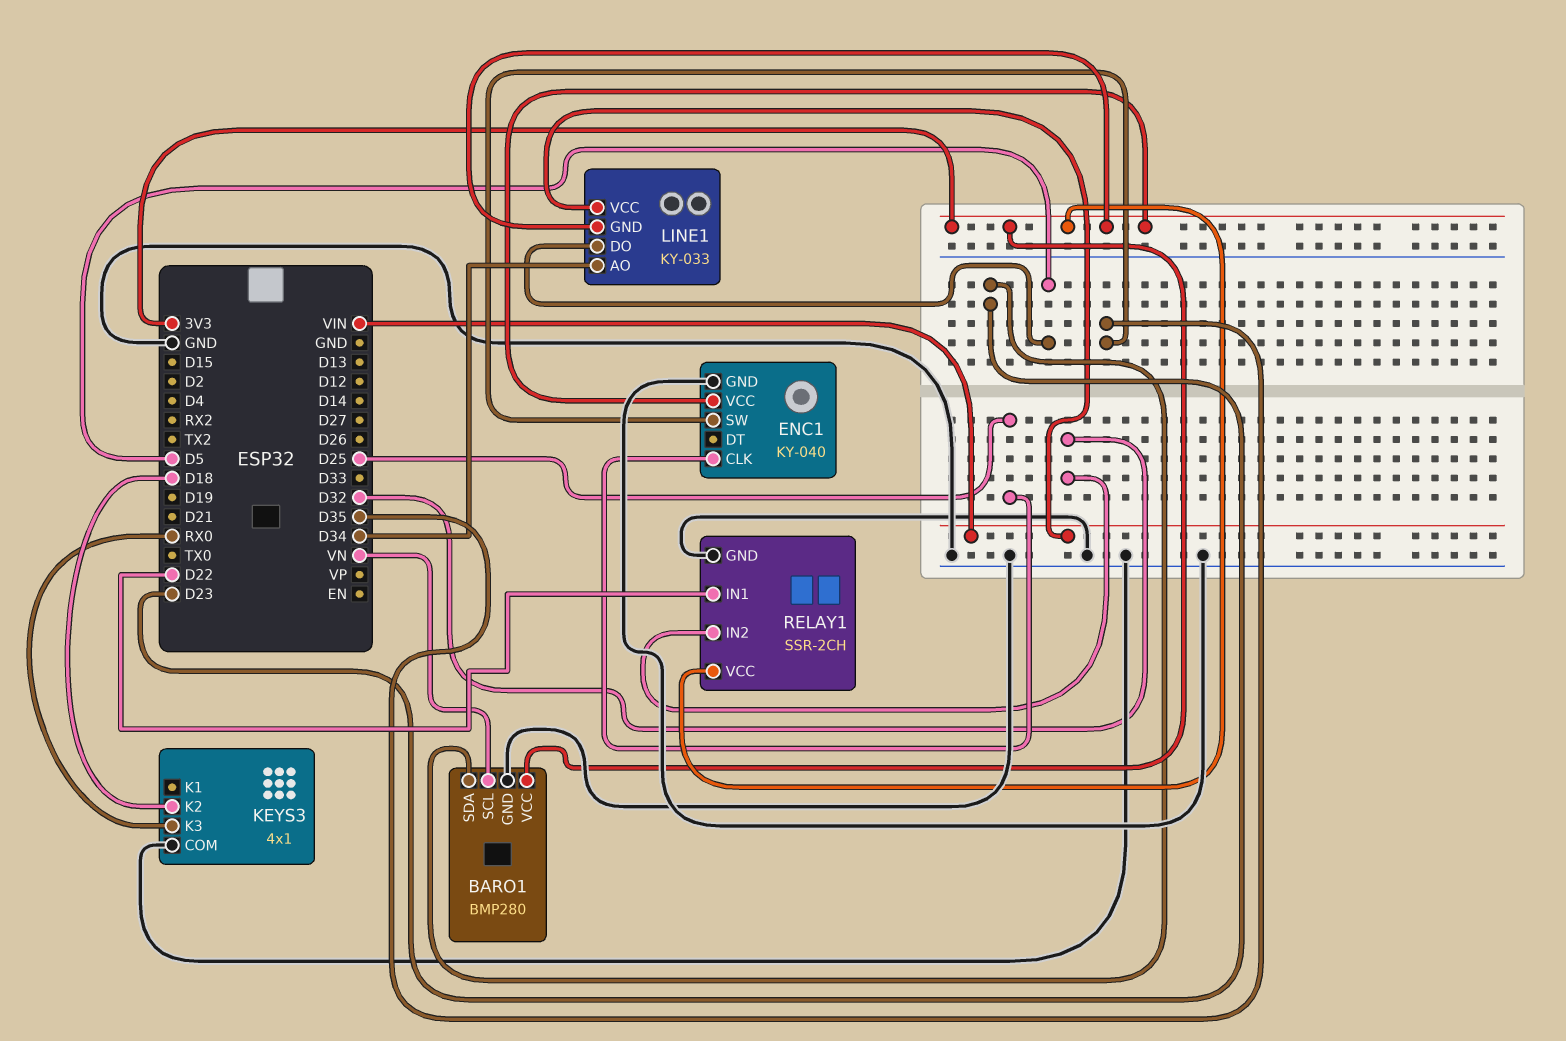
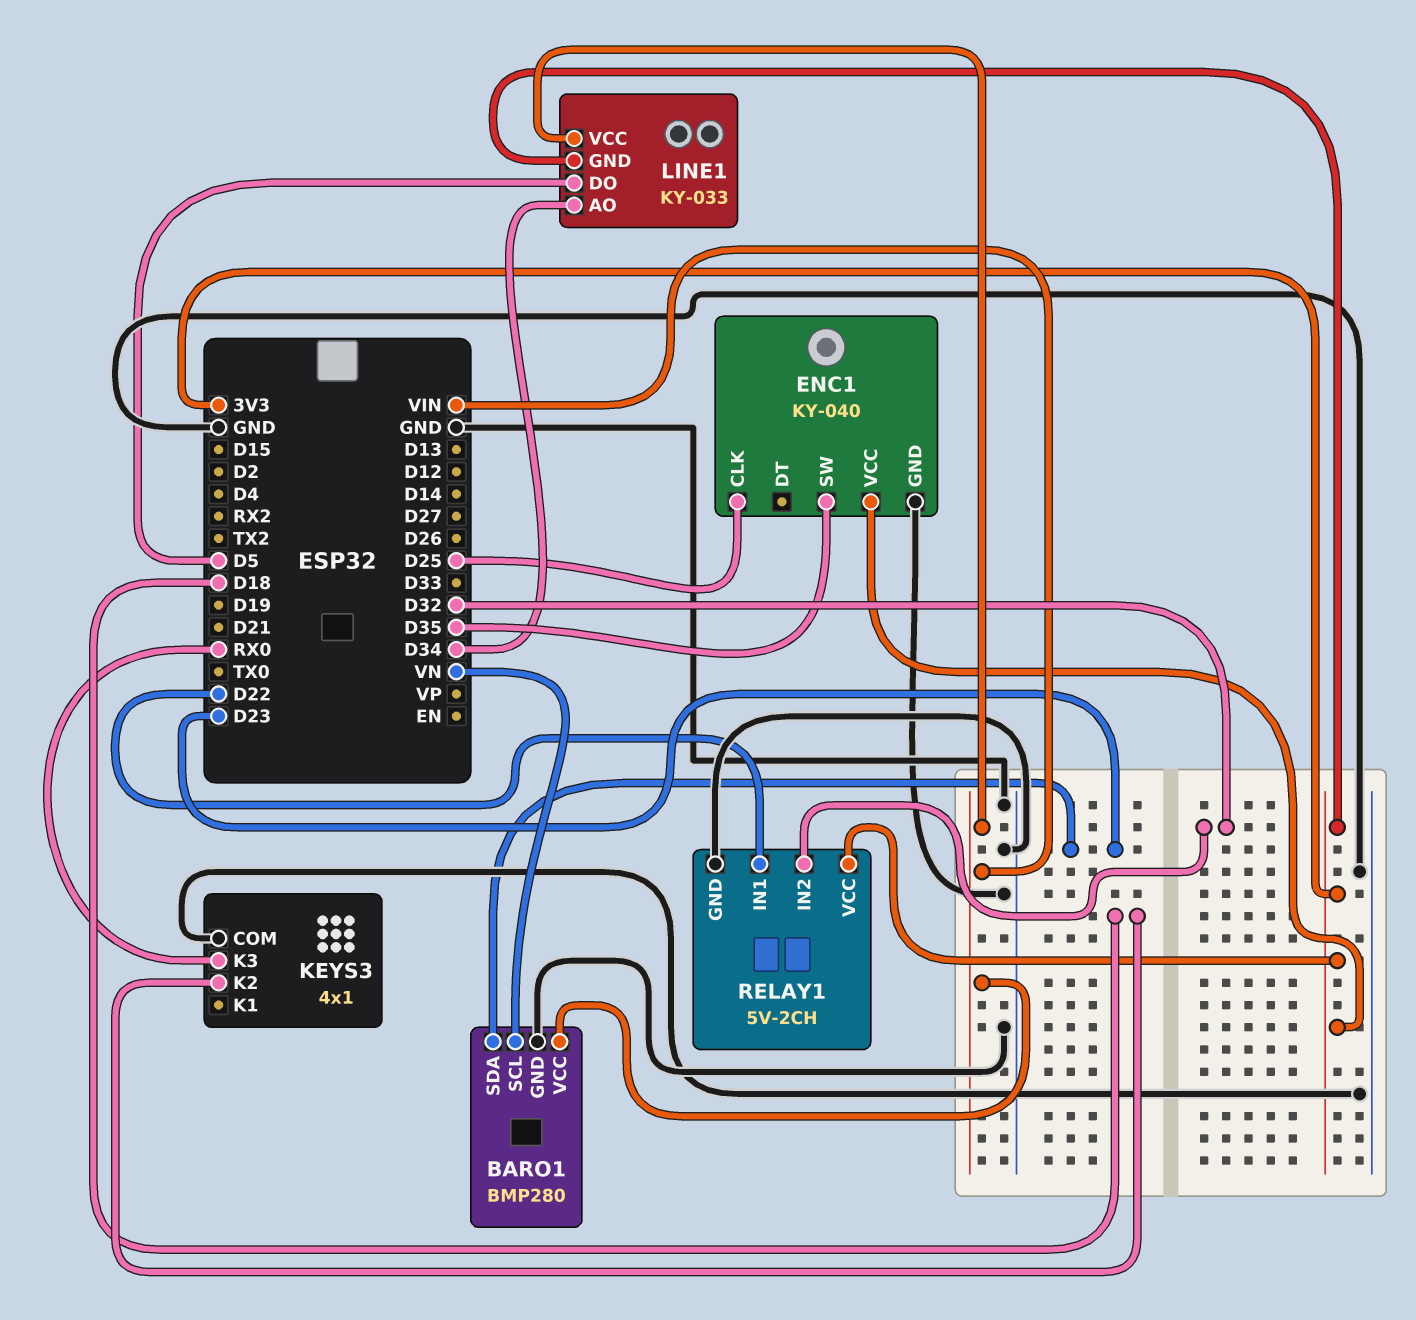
BARO1 pin VCC: 3V3 -> VIN
RELAY1: SSR-2CH -> 5V-2CH

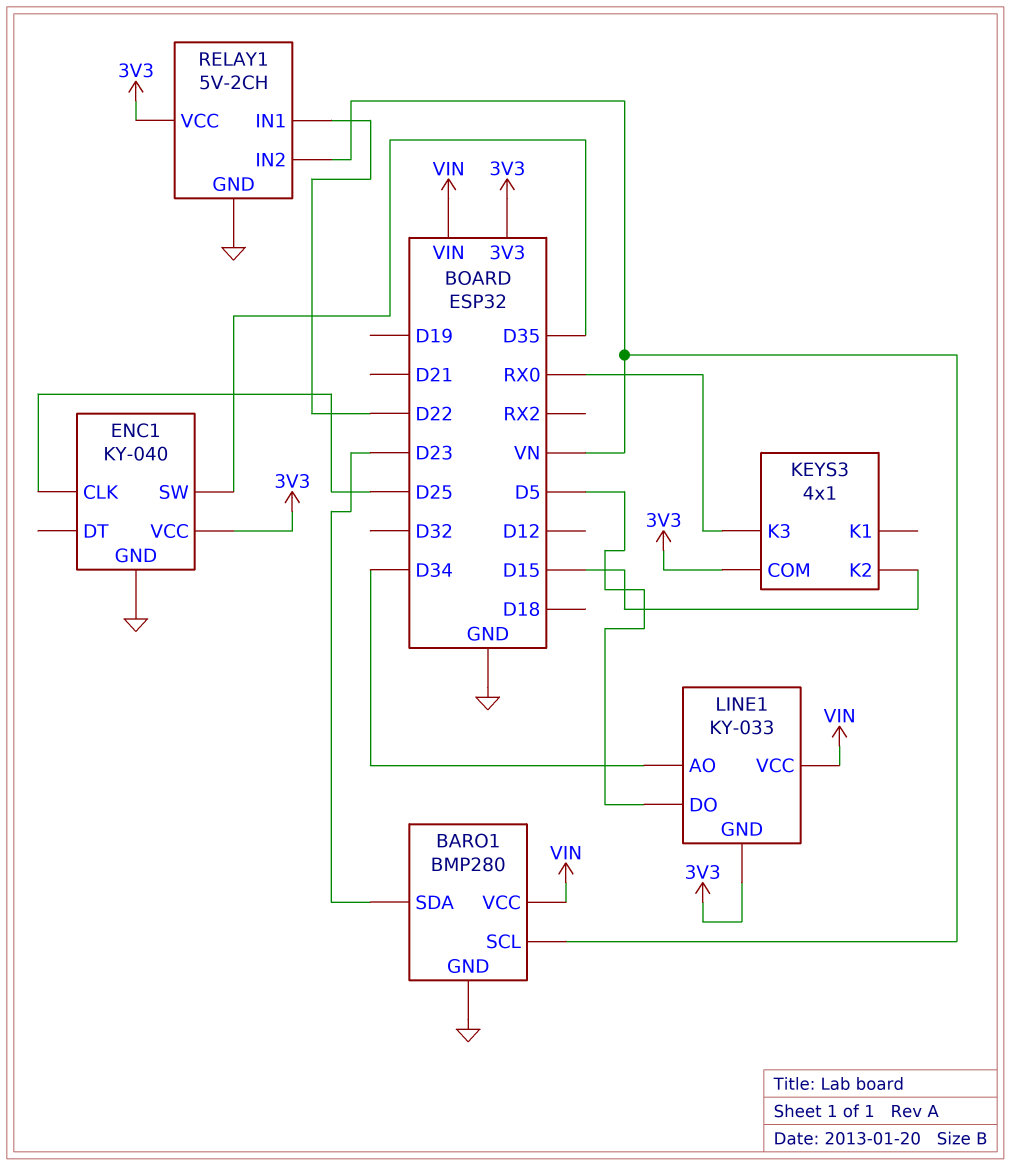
KEYS3 pin COM: GND -> 3V3
KEYS3 pin K2: D18 -> D15
RELAY1 pin IN2: D32 -> VN

